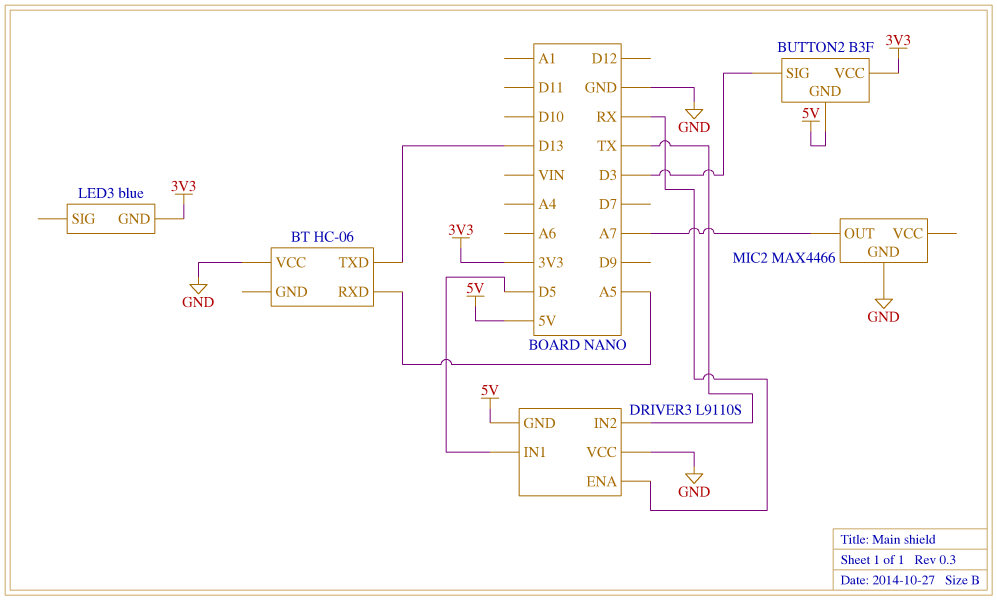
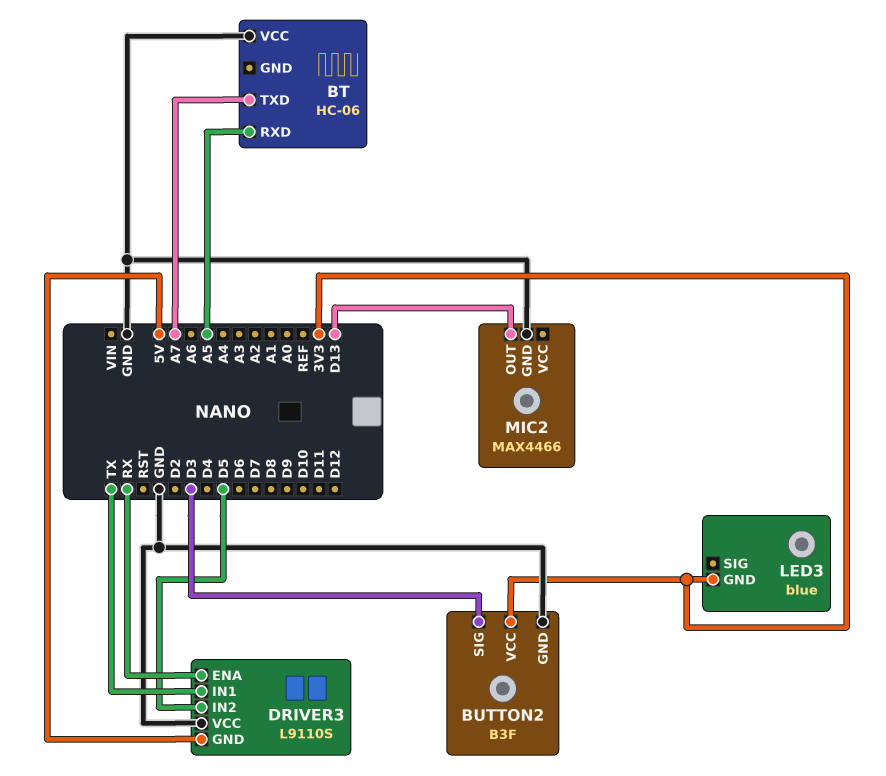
BT pin TXD: D13 -> A7
BUTTON2 pin GND: 5V -> GND
DRIVER3 pin IN1: D5 -> TX
DRIVER3 pin IN2: TX -> D5
MIC2 pin OUT: A7 -> D13

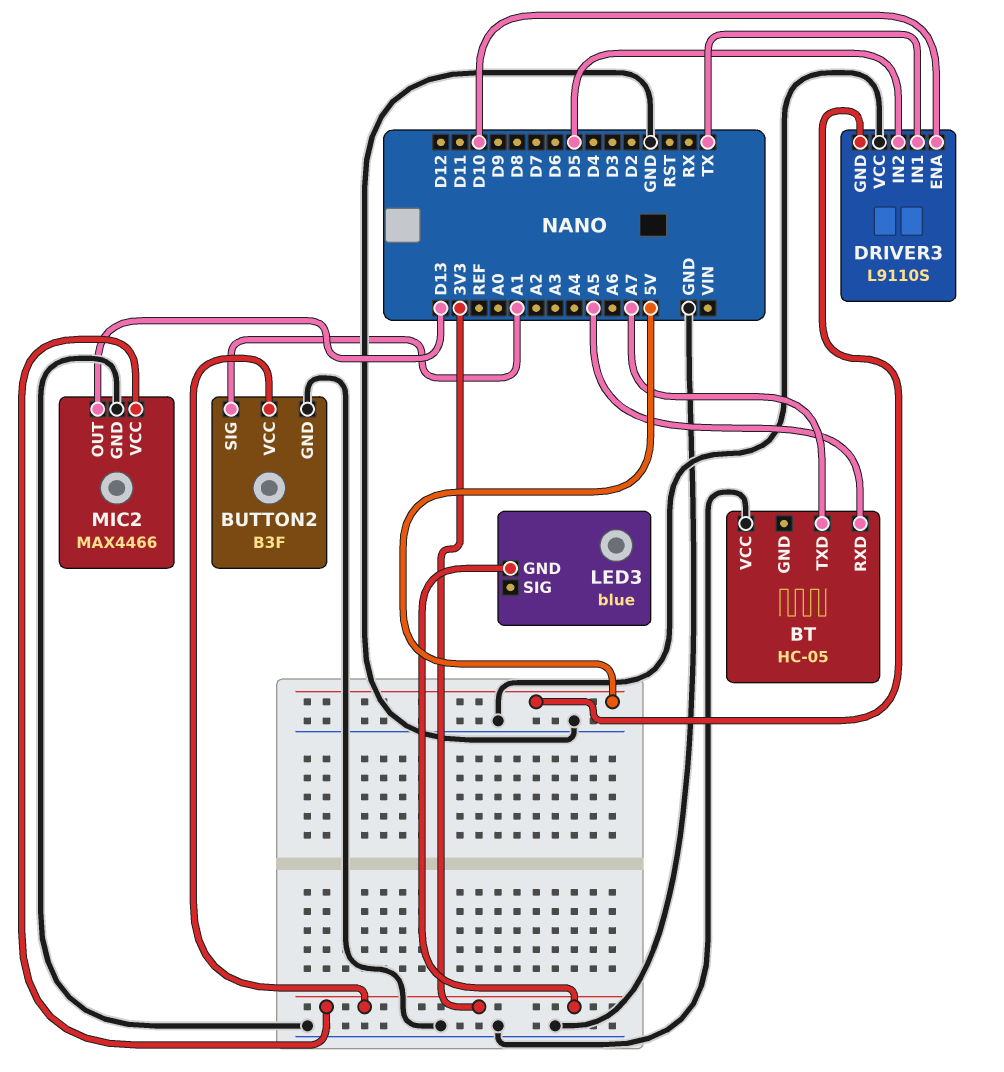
BT: HC-06 -> HC-05
BUTTON2 pin SIG: D3 -> A1
DRIVER3 pin ENA: RX -> D10
MIC2 pin VCC: none -> 3V3

